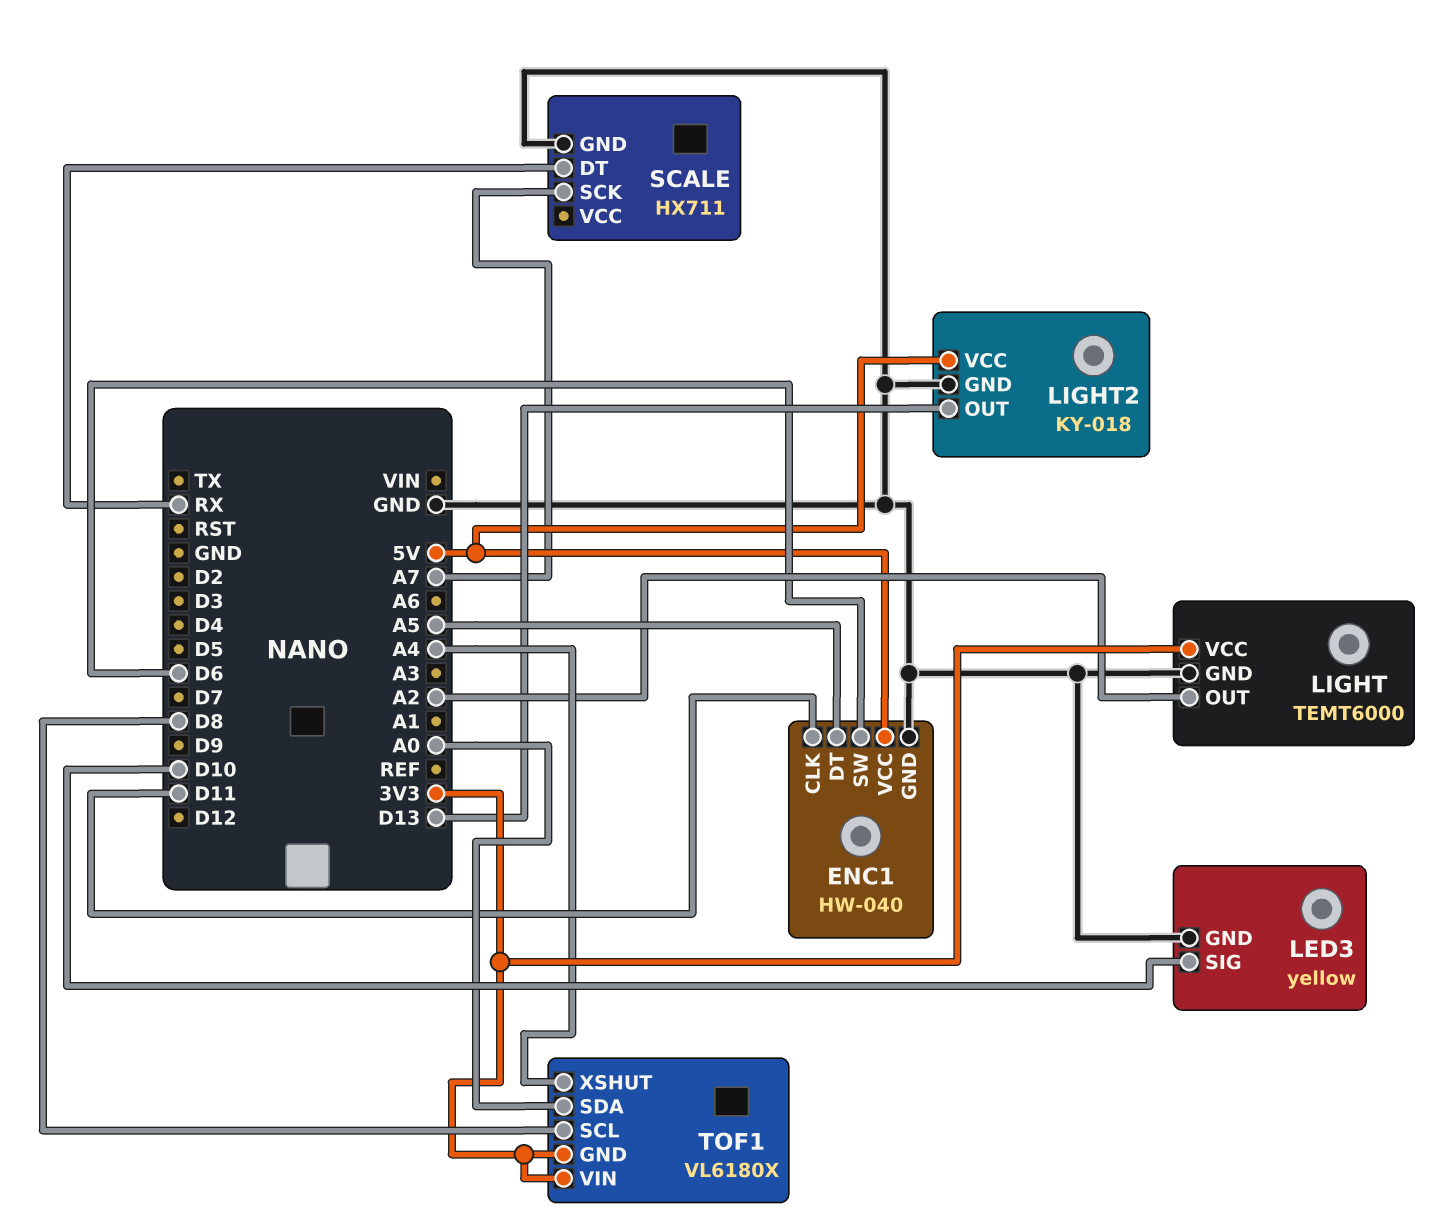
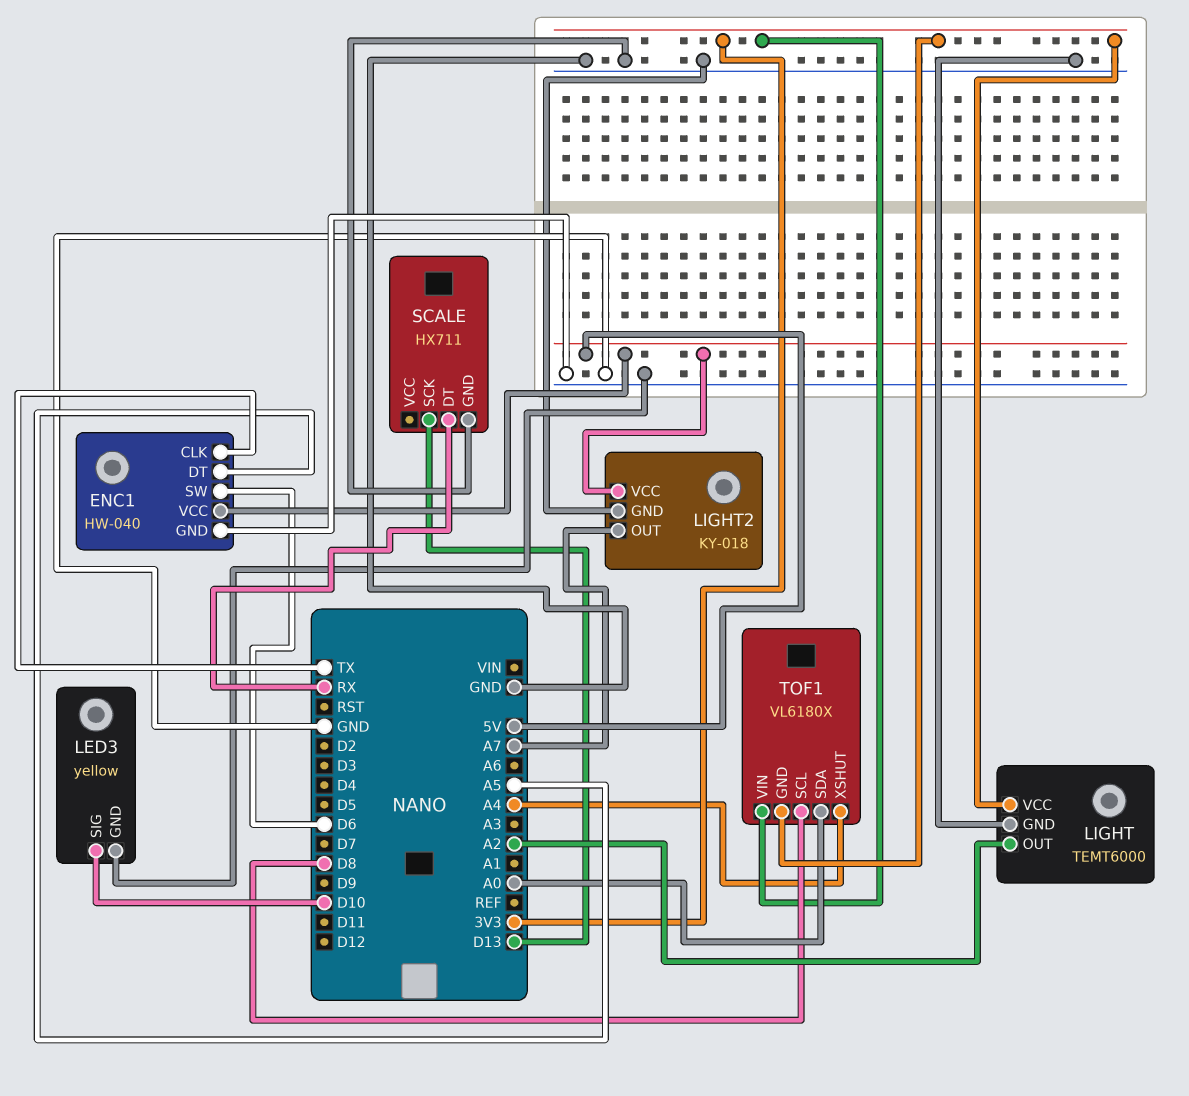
ENC1 pin CLK: D11 -> TX
LIGHT2 pin OUT: D13 -> A7
SCALE pin SCK: A7 -> D13

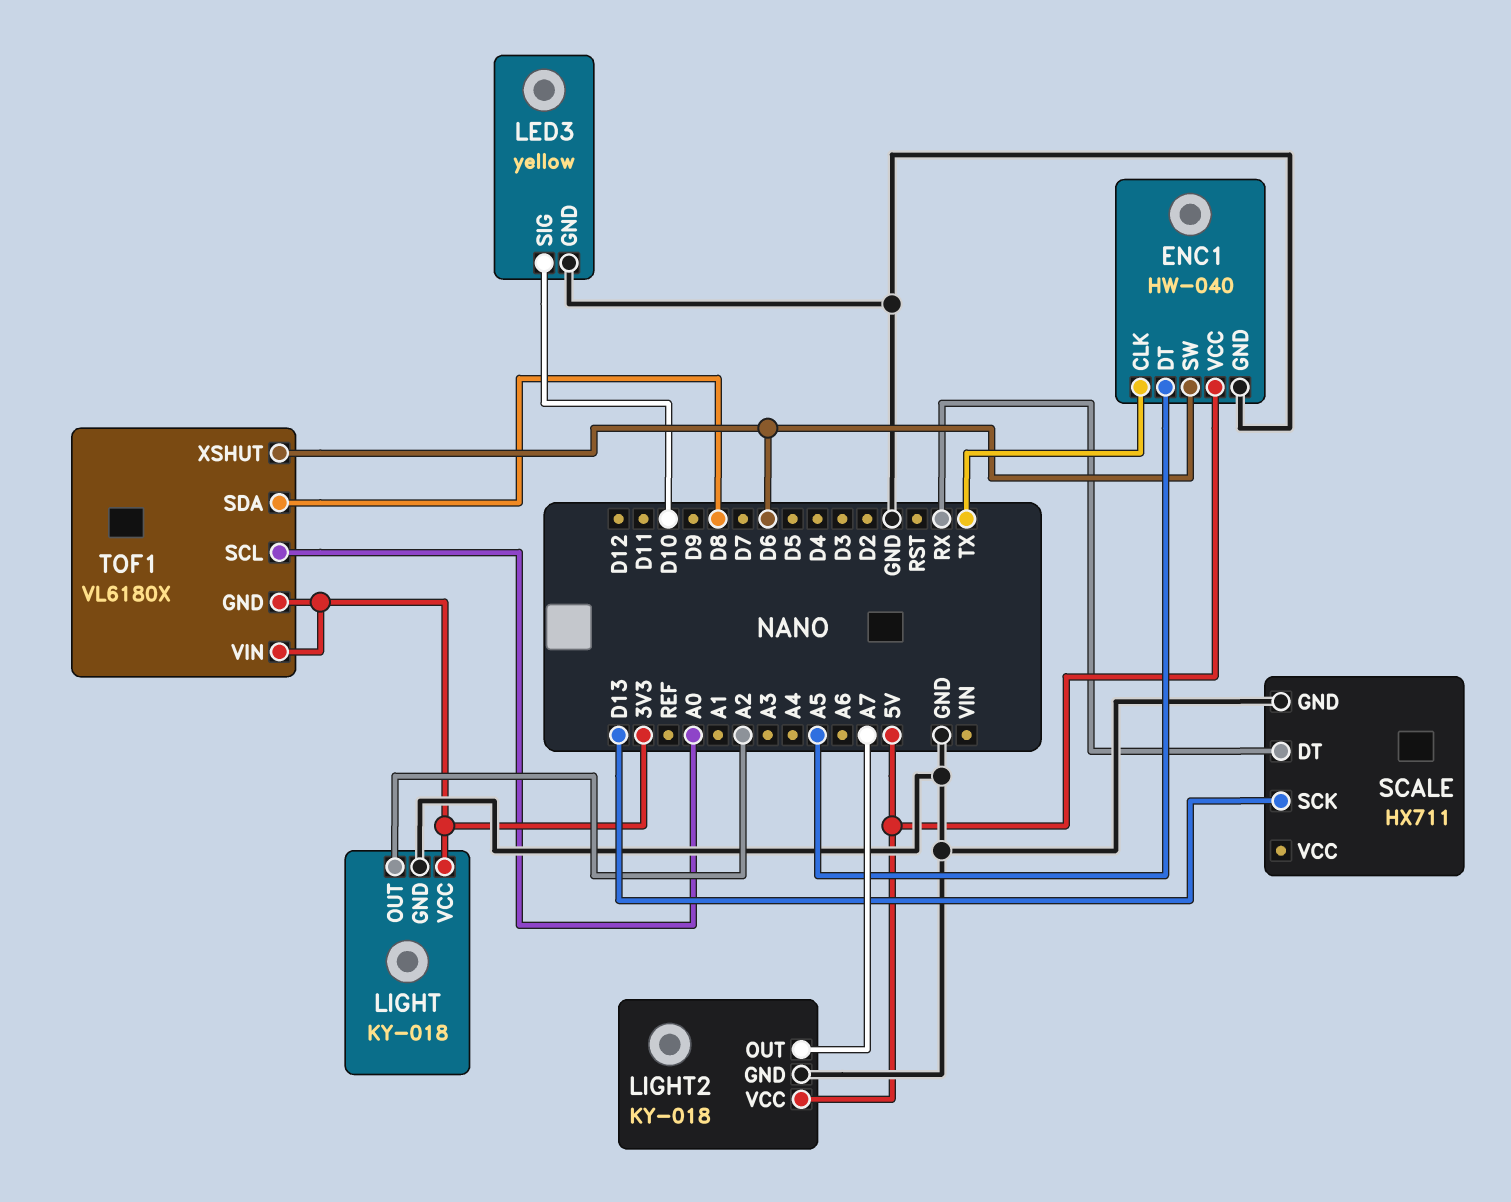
LIGHT: TEMT6000 -> KY-018
TOF1 pin SCL: D8 -> A0
TOF1 pin SDA: A0 -> D8
TOF1 pin XSHUT: A4 -> D6

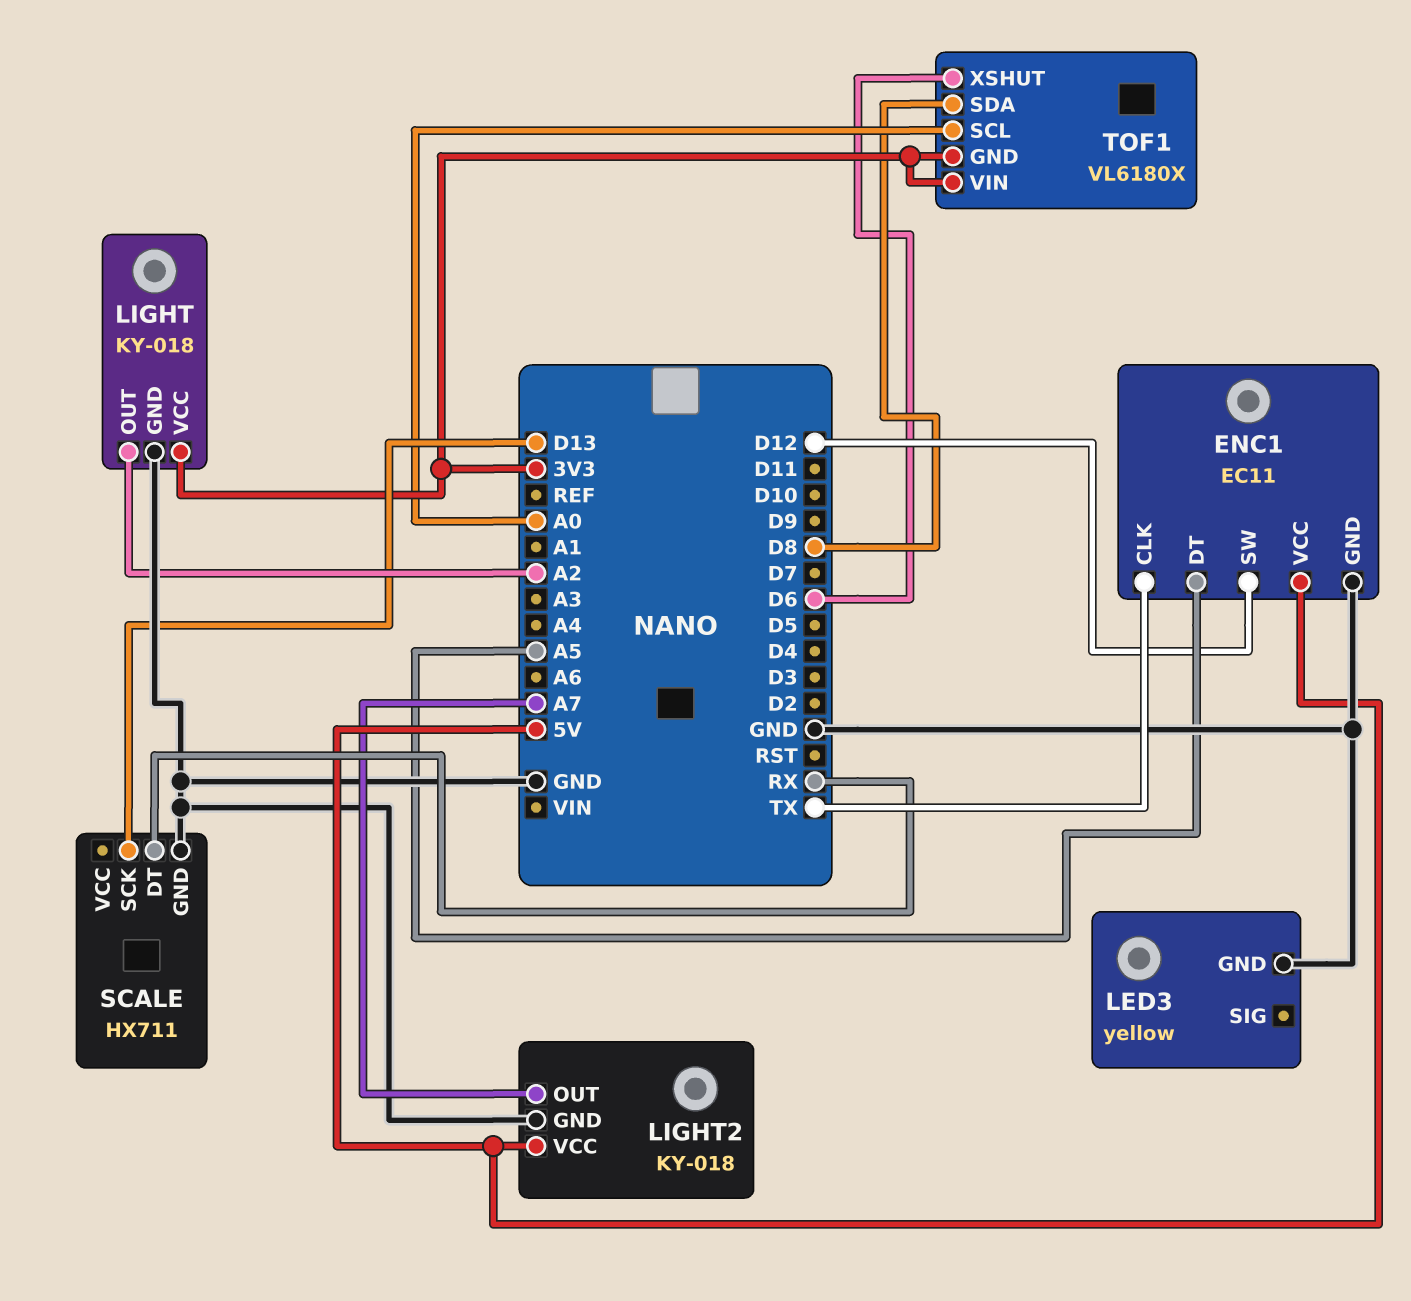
ENC1: HW-040 -> EC11
ENC1 pin SW: D6 -> D12
LED3 pin SIG: D10 -> none

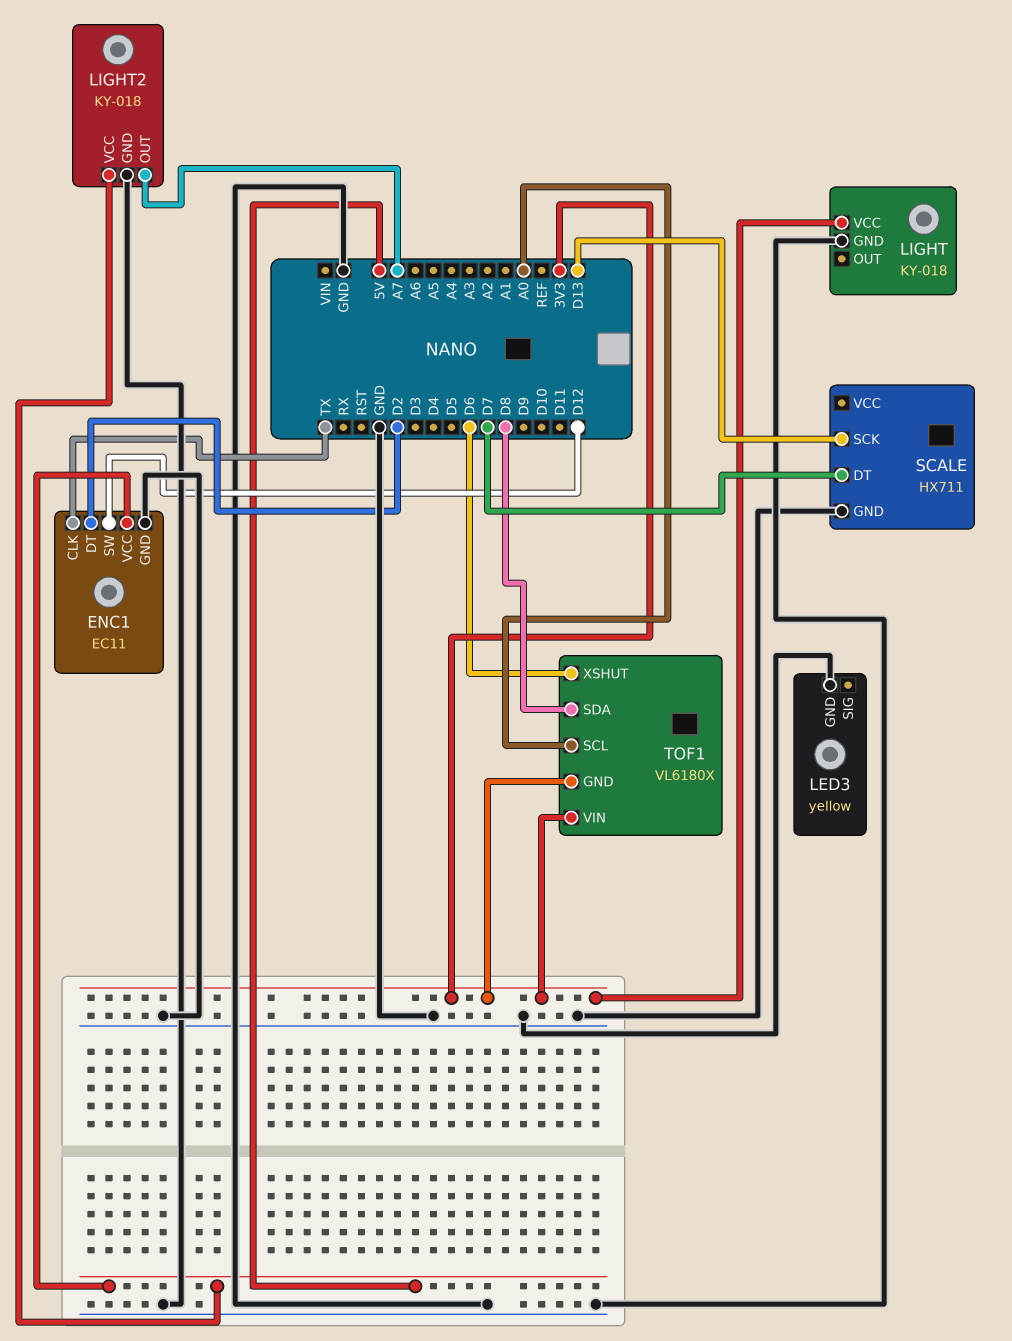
ENC1 pin DT: A5 -> D2
LIGHT pin OUT: A2 -> none
SCALE pin DT: RX -> D7

